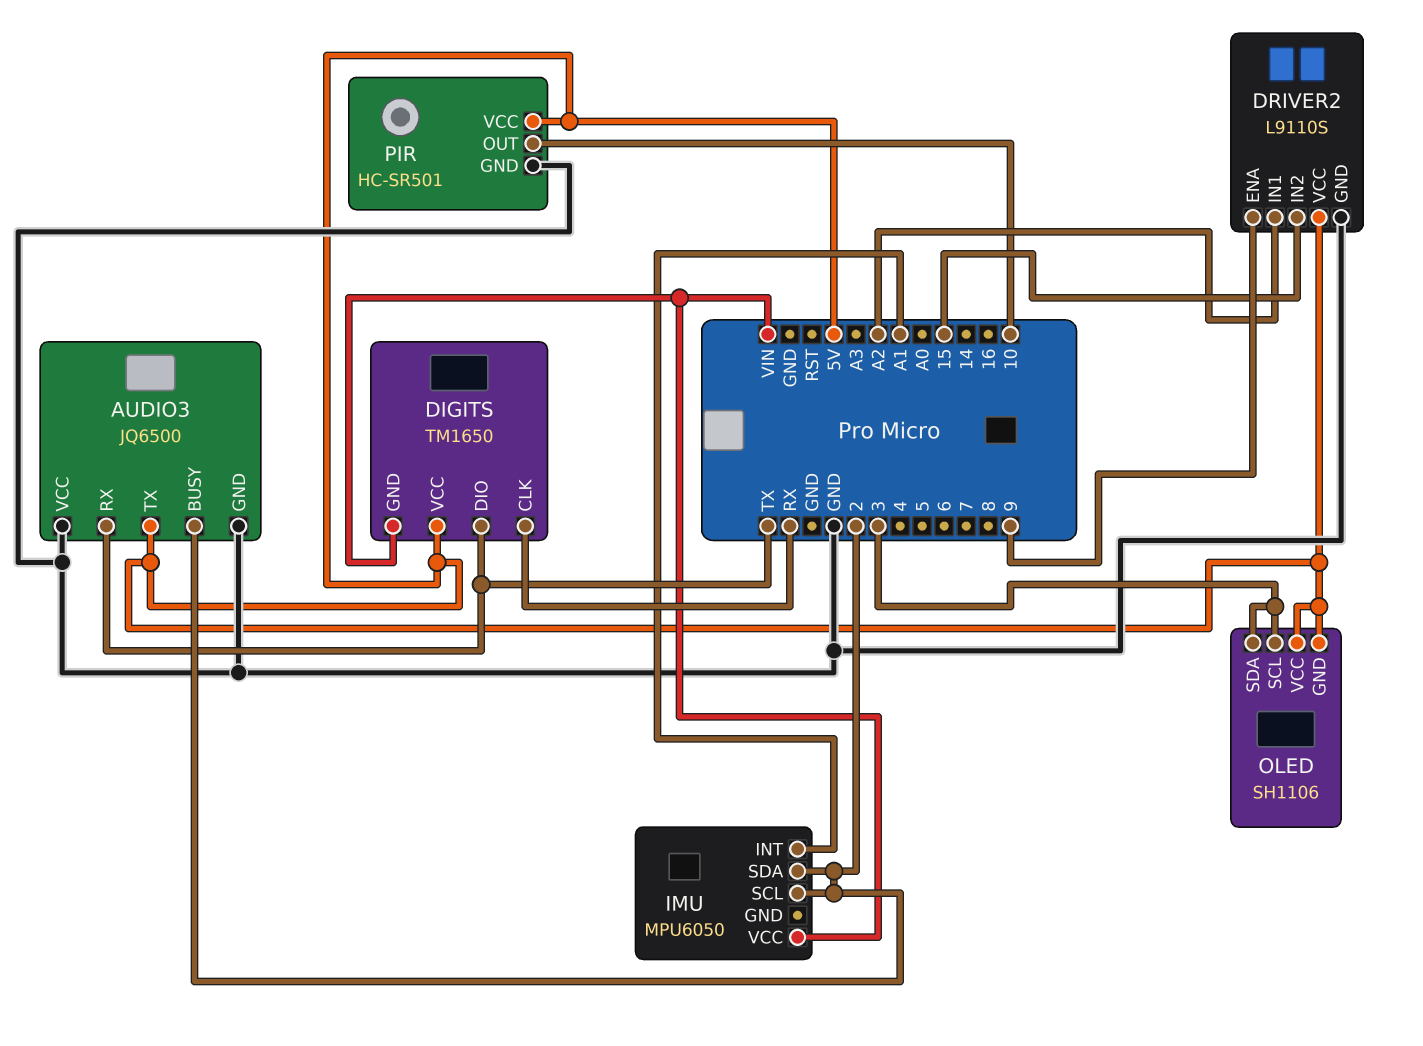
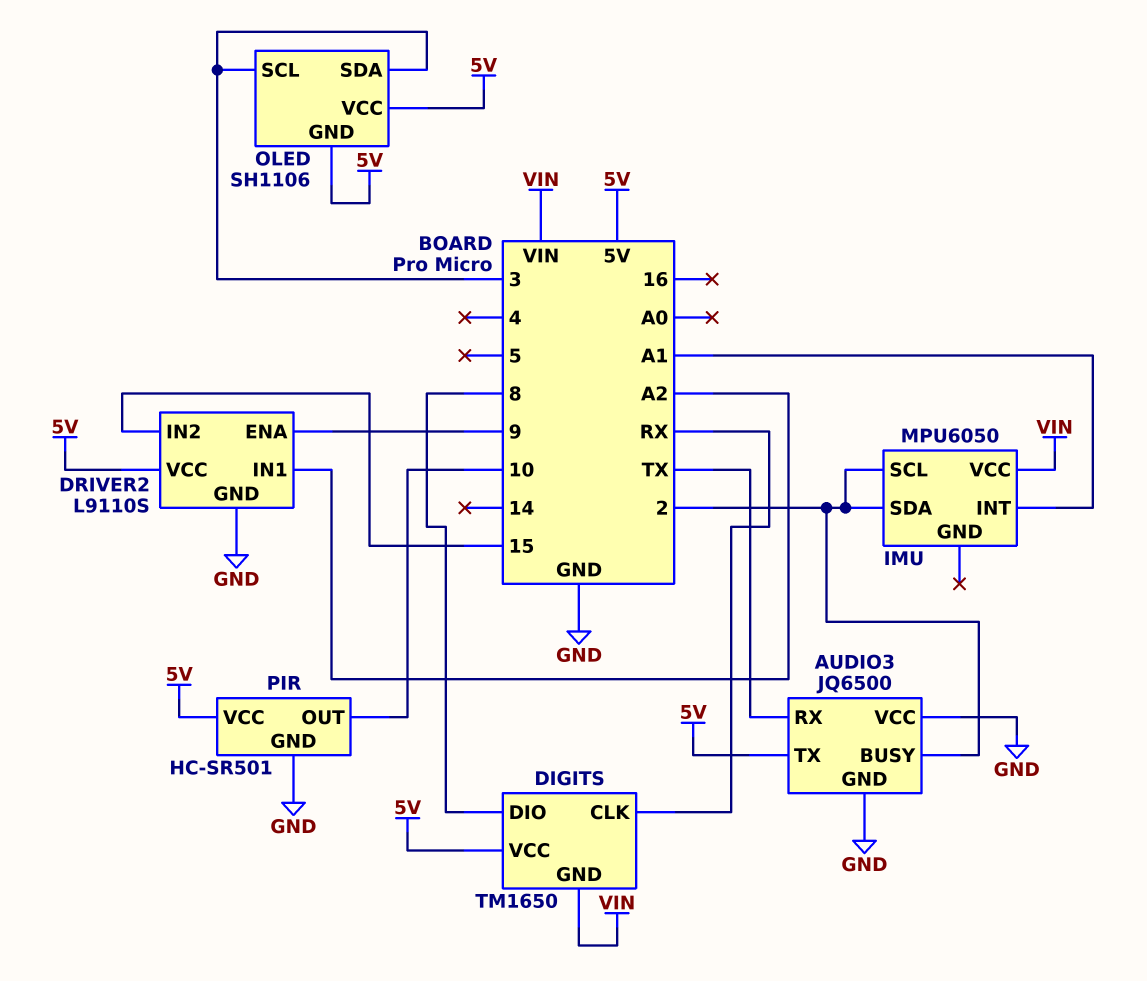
DIGITS pin DIO: TX -> 8

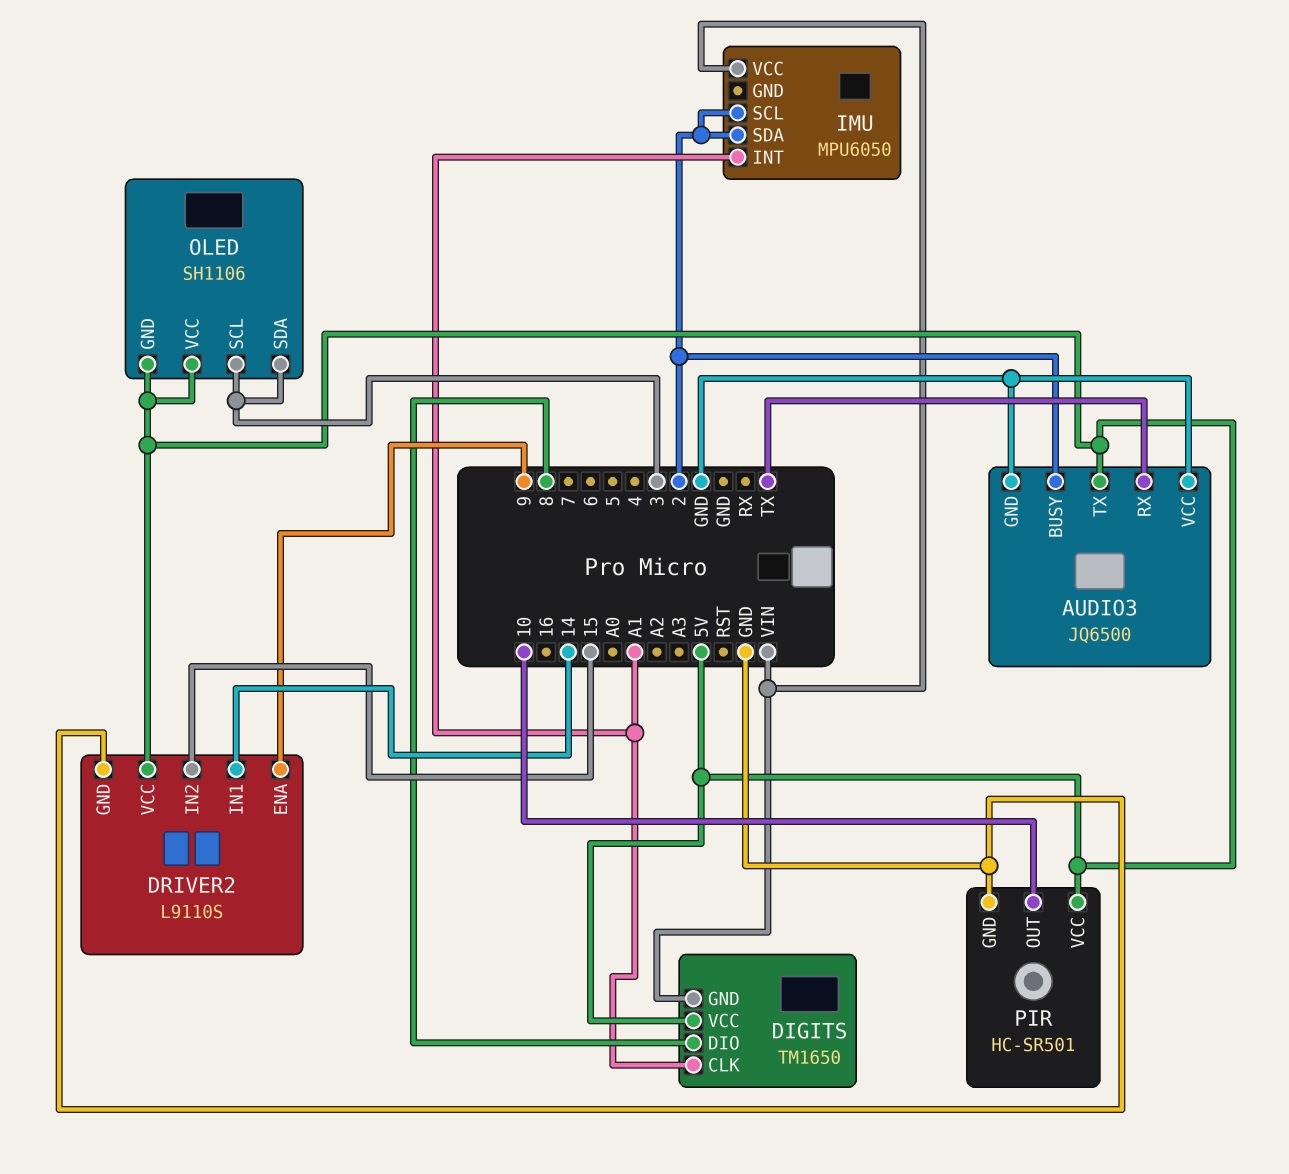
DIGITS pin CLK: RX -> A1
DRIVER2 pin IN1: A2 -> 14

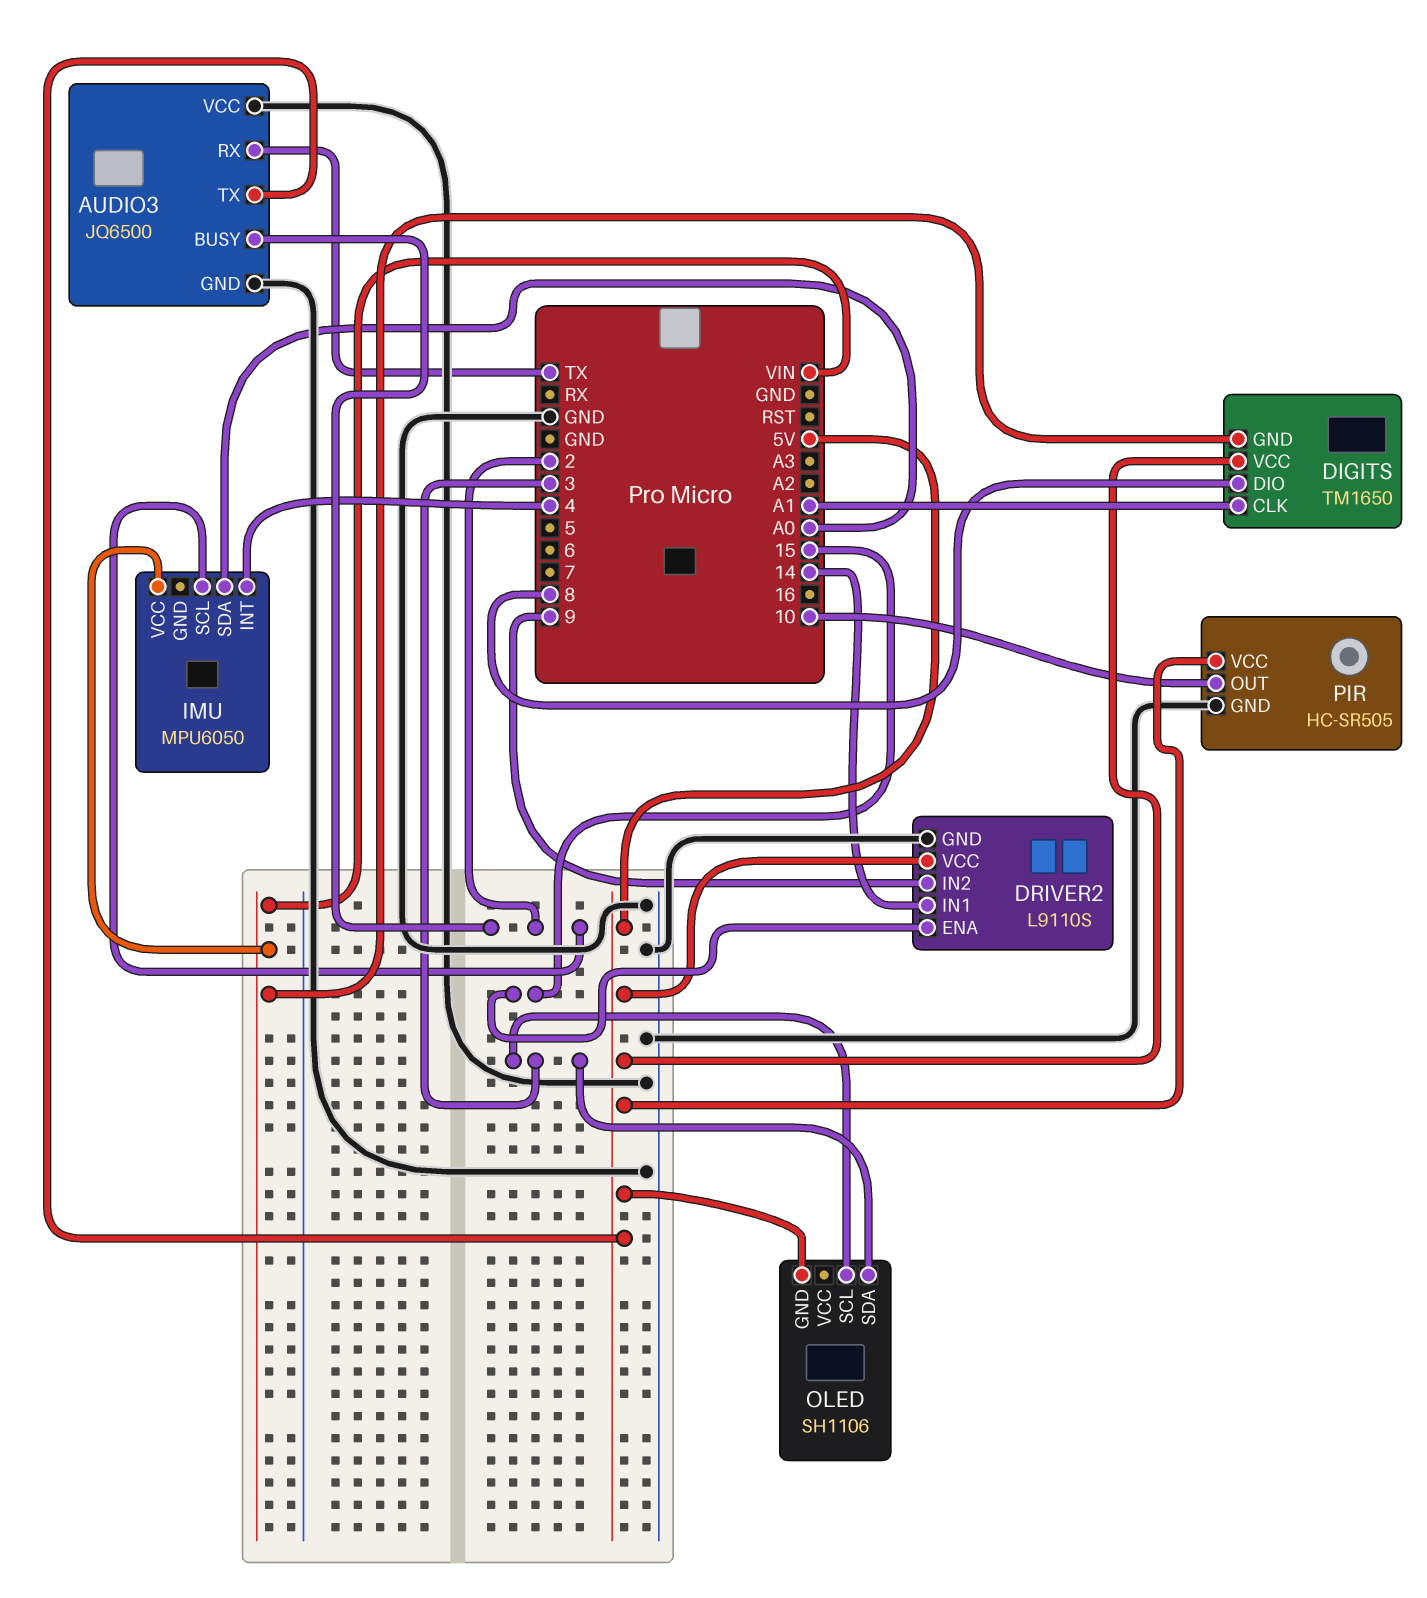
DRIVER2 pin ENA: 9 -> 15
DRIVER2 pin IN2: 15 -> 9
IMU pin INT: A1 -> 4
IMU pin SDA: 2 -> A0
OLED pin VCC: 5V -> none
PIR: HC-SR501 -> HC-SR505

